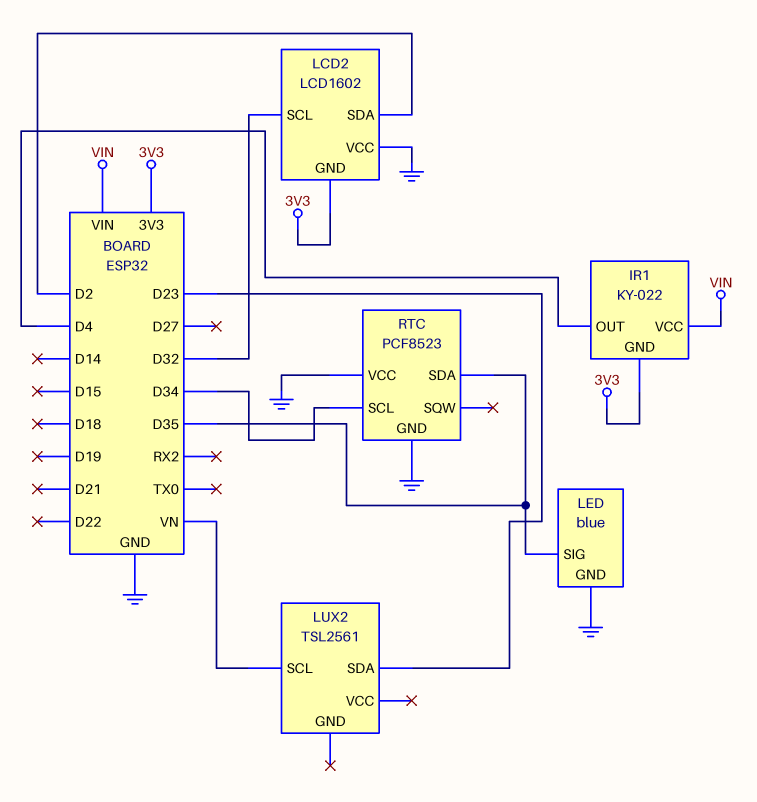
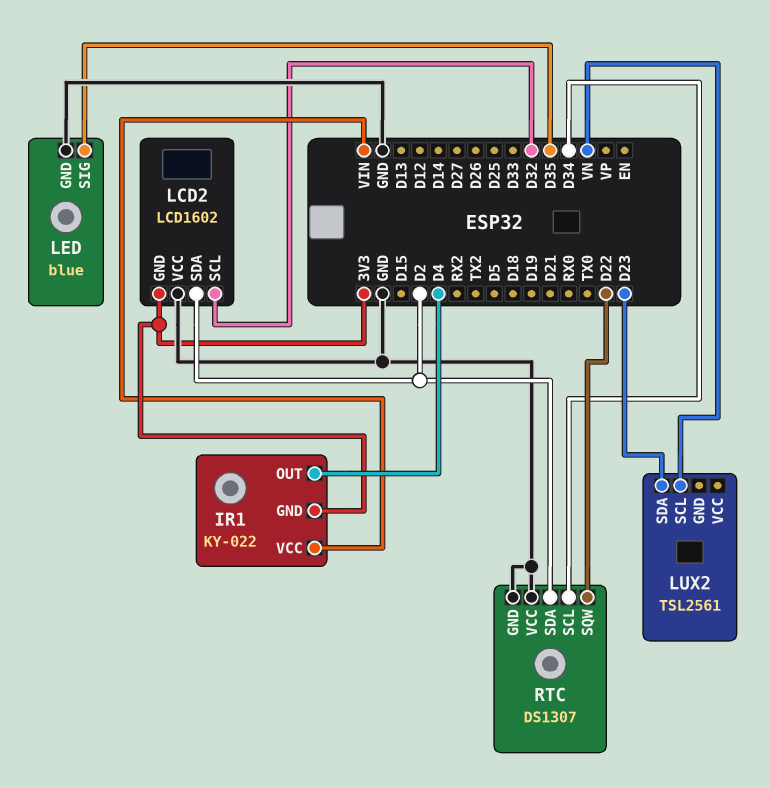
RTC: PCF8523 -> DS1307
RTC pin SDA: D35 -> D2
RTC pin SQW: none -> D22

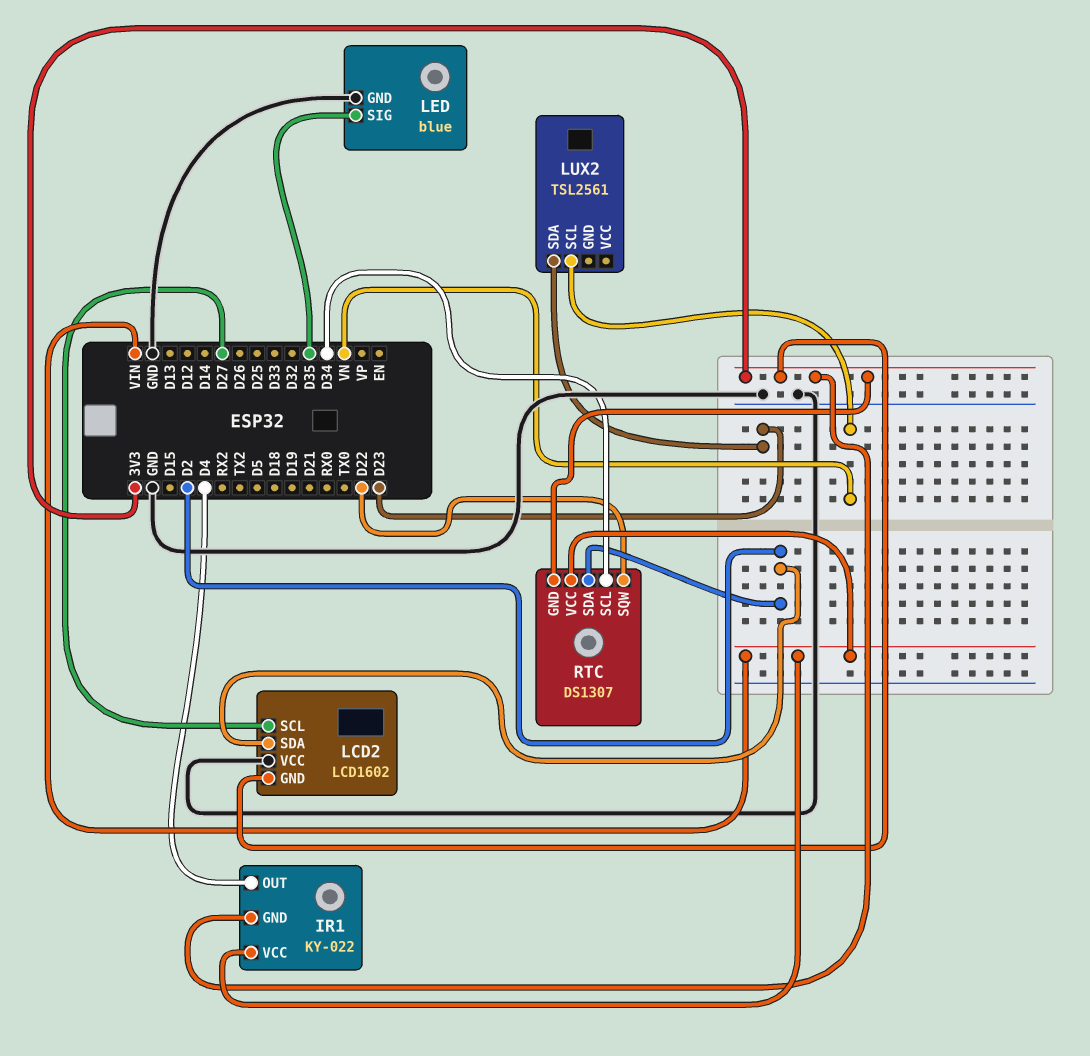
LCD2 pin SCL: D32 -> D27
RTC pin GND: GND -> 3V3
RTC pin VCC: GND -> VIN

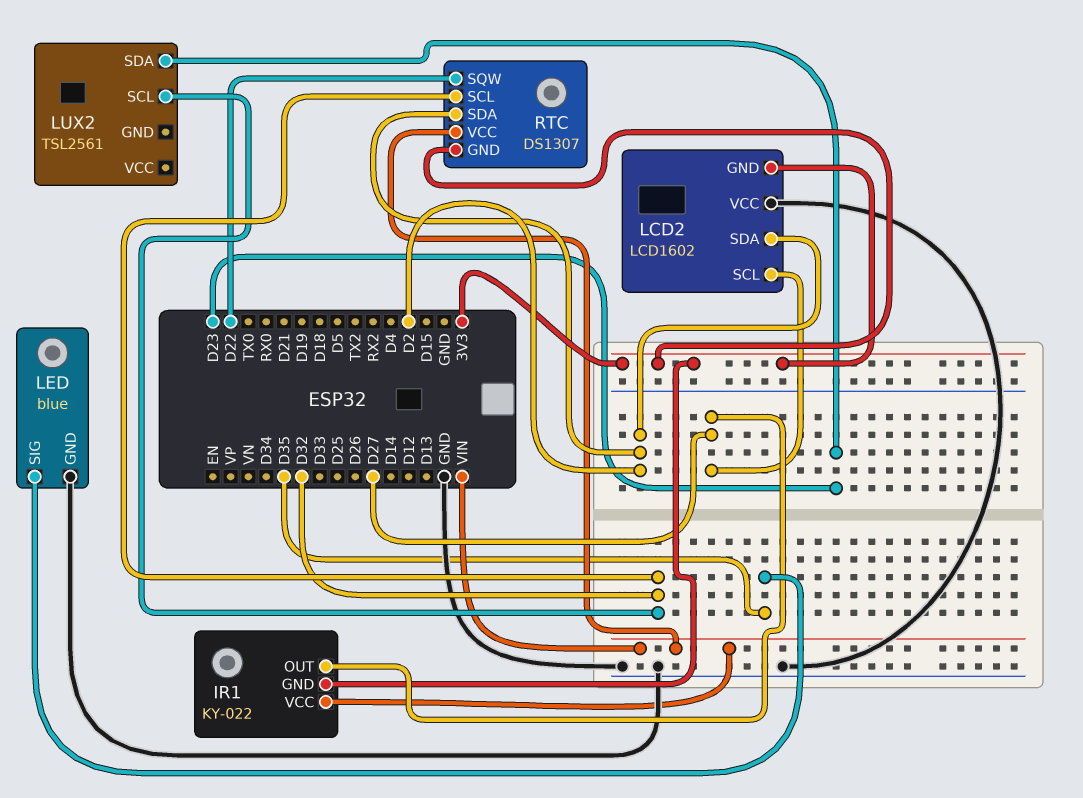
IR1 pin OUT: D4 -> D27
LUX2 pin SCL: VN -> D32
RTC pin SCL: D34 -> D32

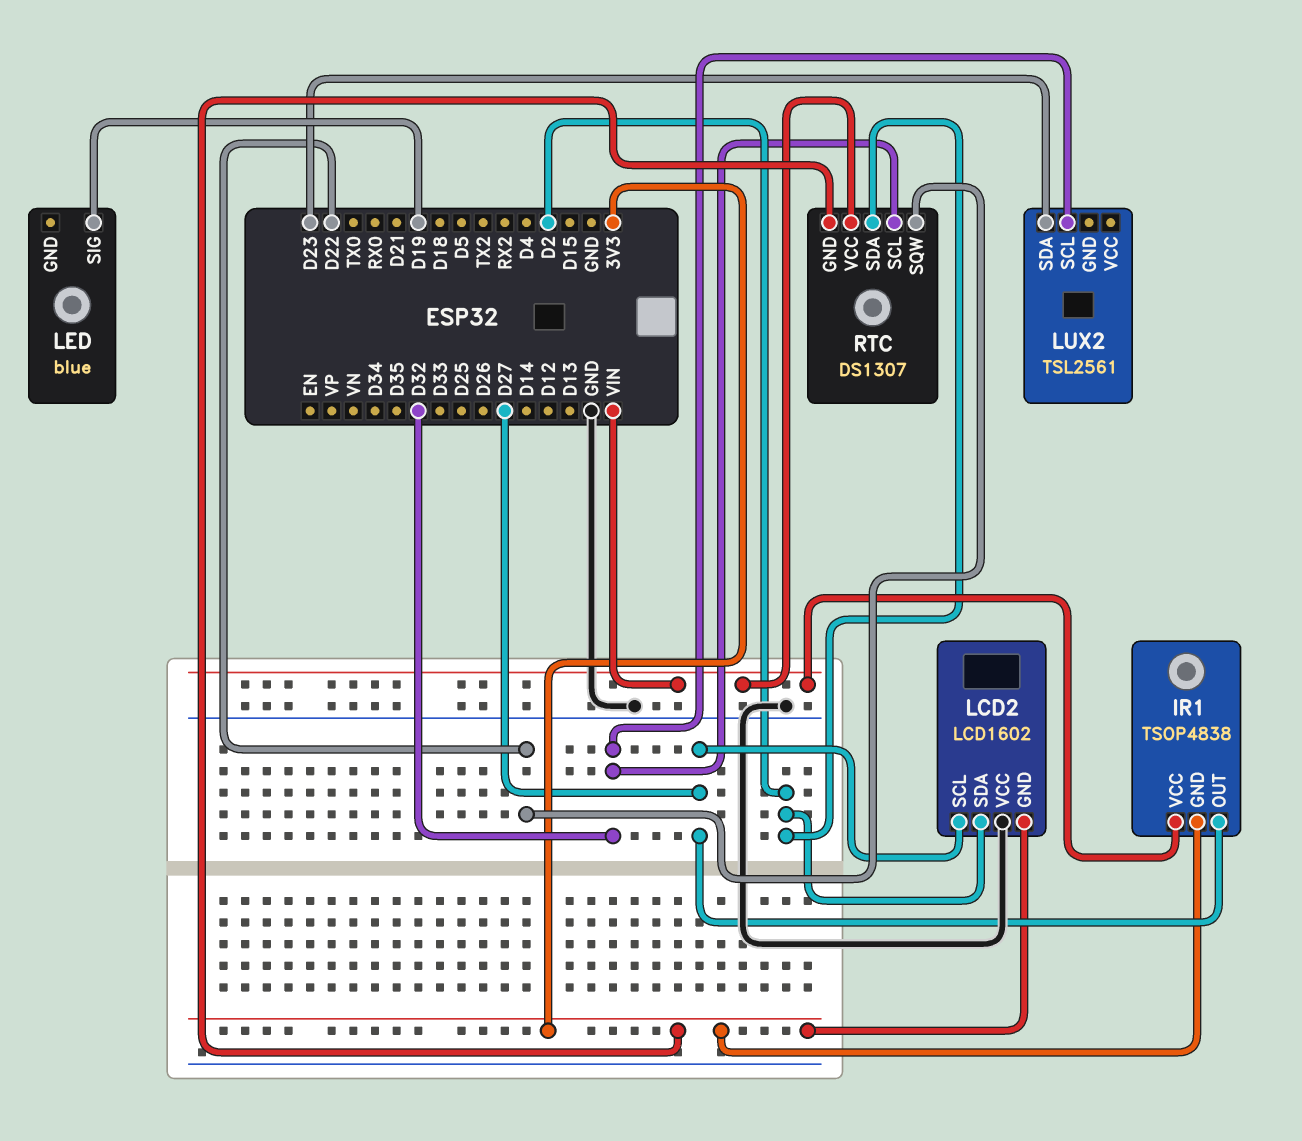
IR1: KY-022 -> TSOP4838
LED pin GND: GND -> none
LED pin SIG: D35 -> D19

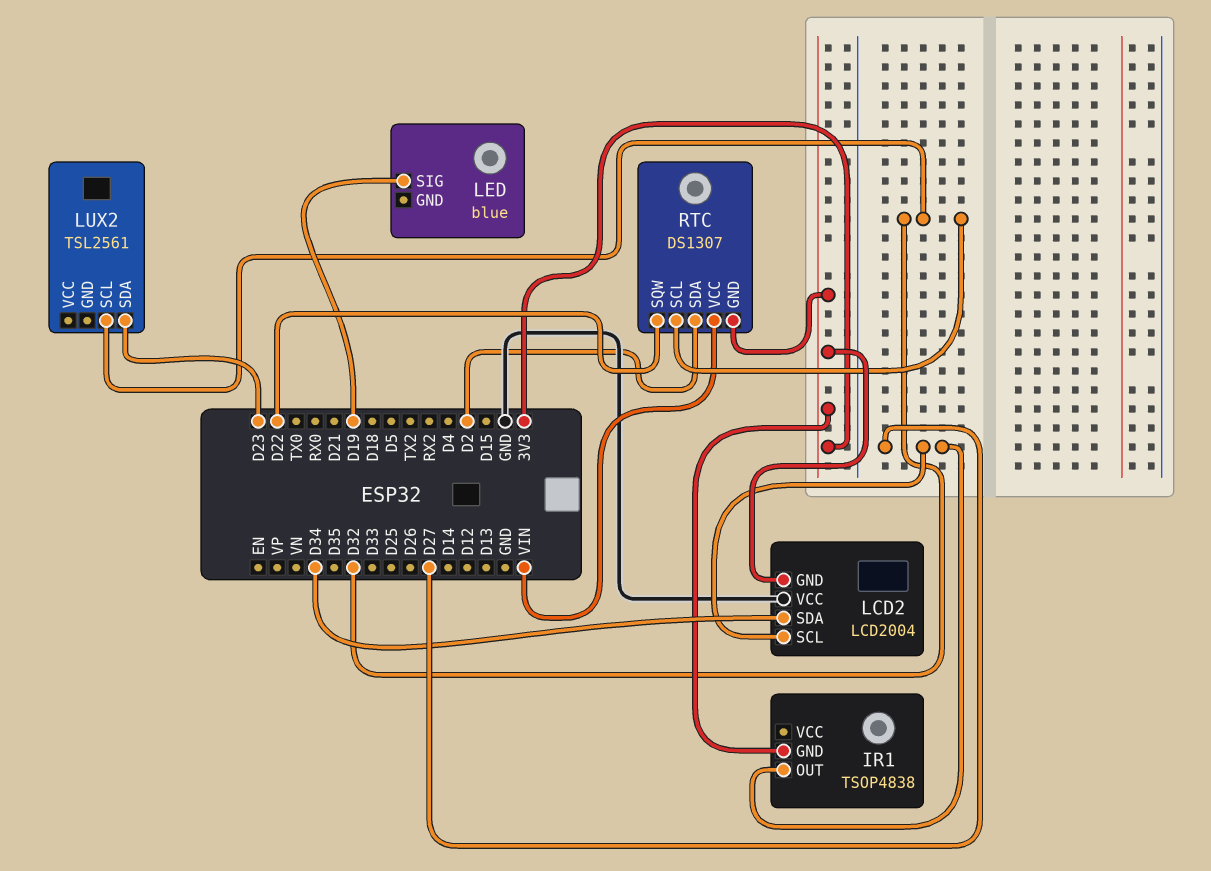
IR1 pin VCC: VIN -> none
LCD2: LCD1602 -> LCD2004
LCD2 pin SDA: D2 -> D34

